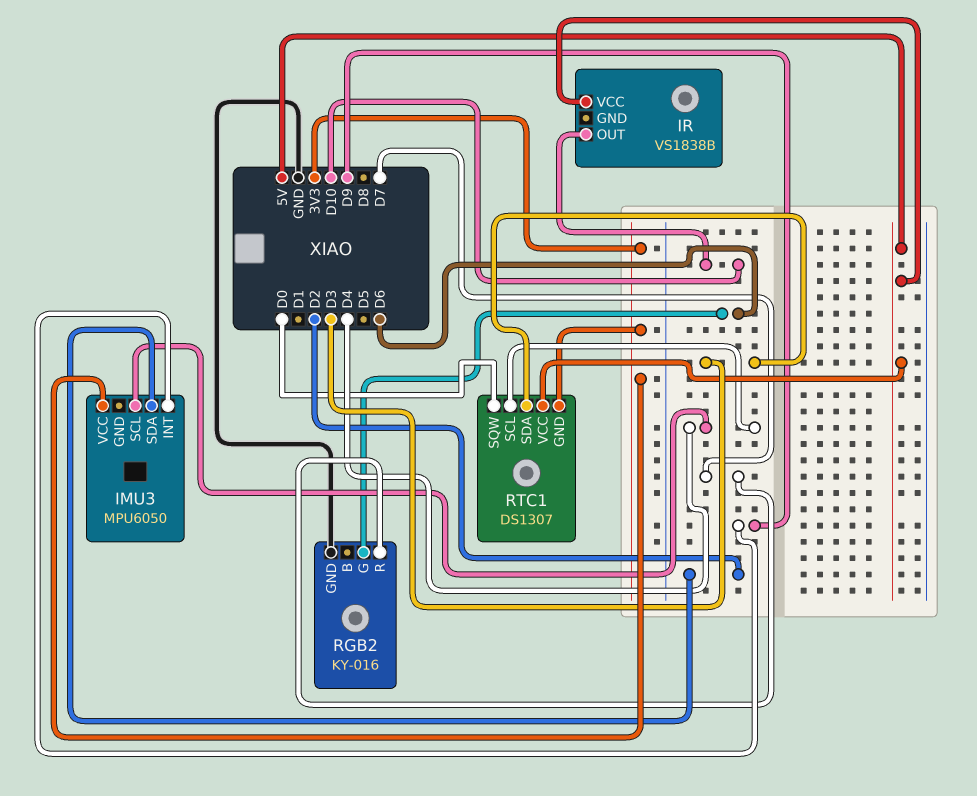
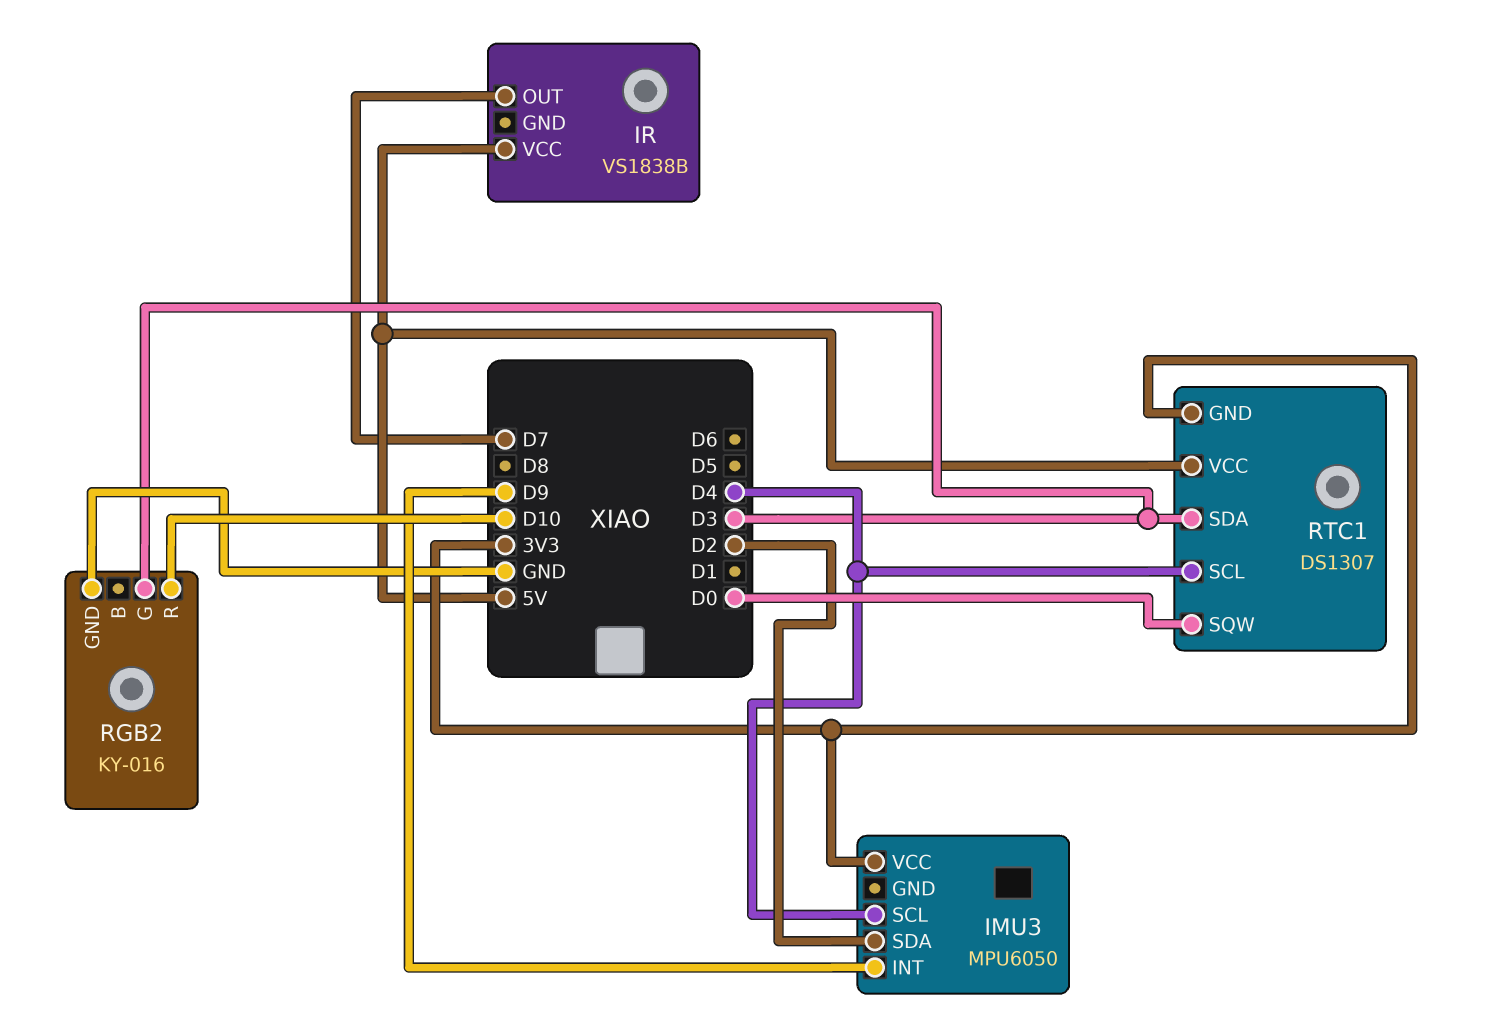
IR pin OUT: D10 -> D7
RGB2 pin G: D6 -> D3
RGB2 pin R: D7 -> D10

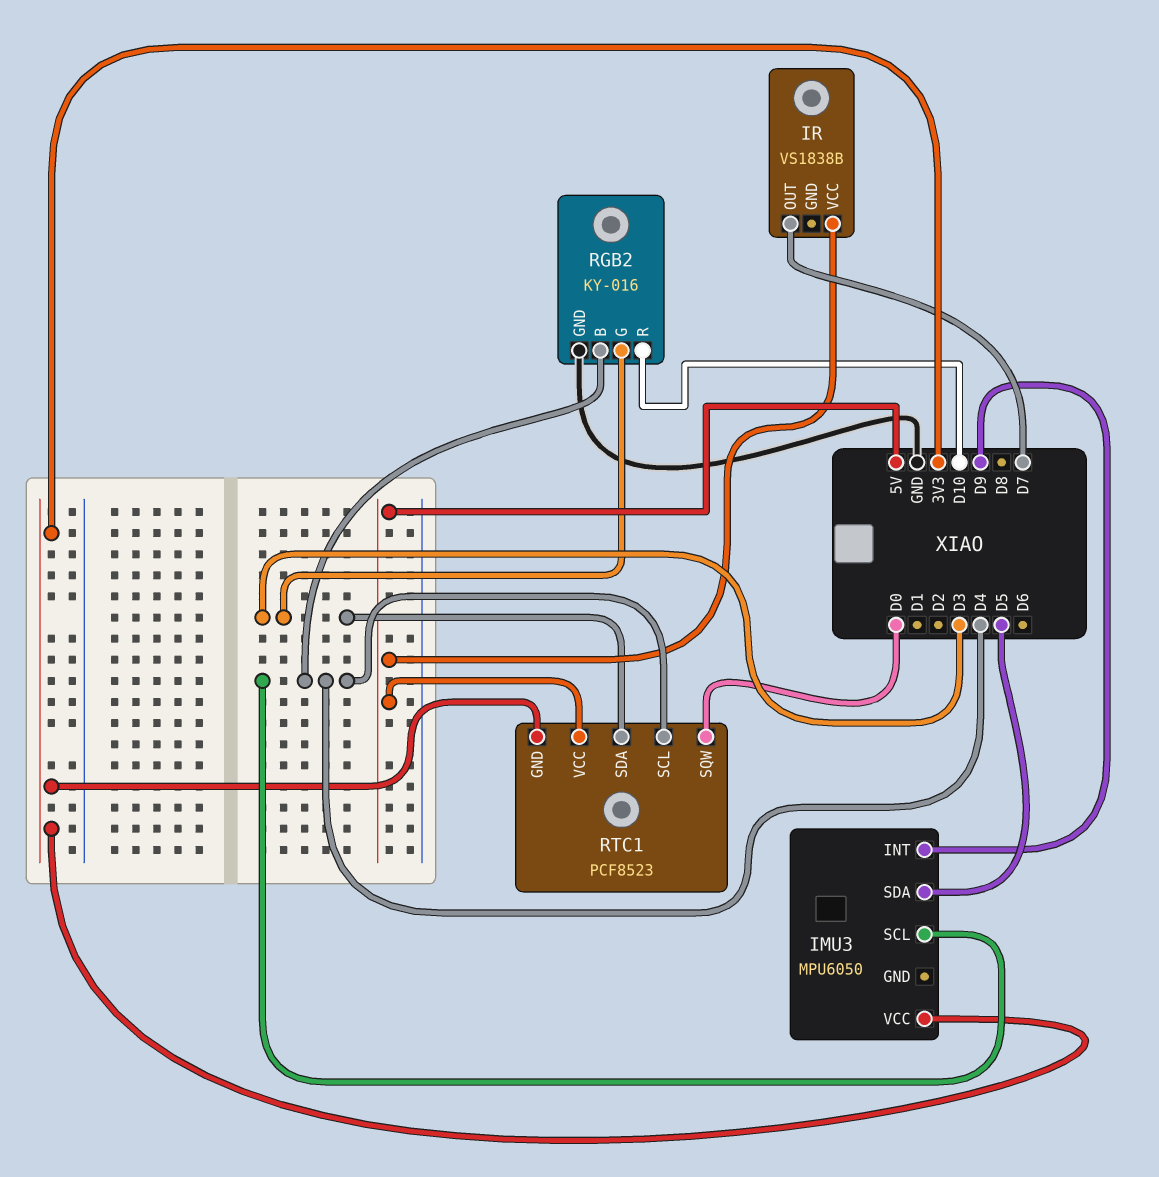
IMU3 pin SDA: D2 -> D5
RGB2 pin B: none -> D4
RTC1: DS1307 -> PCF8523

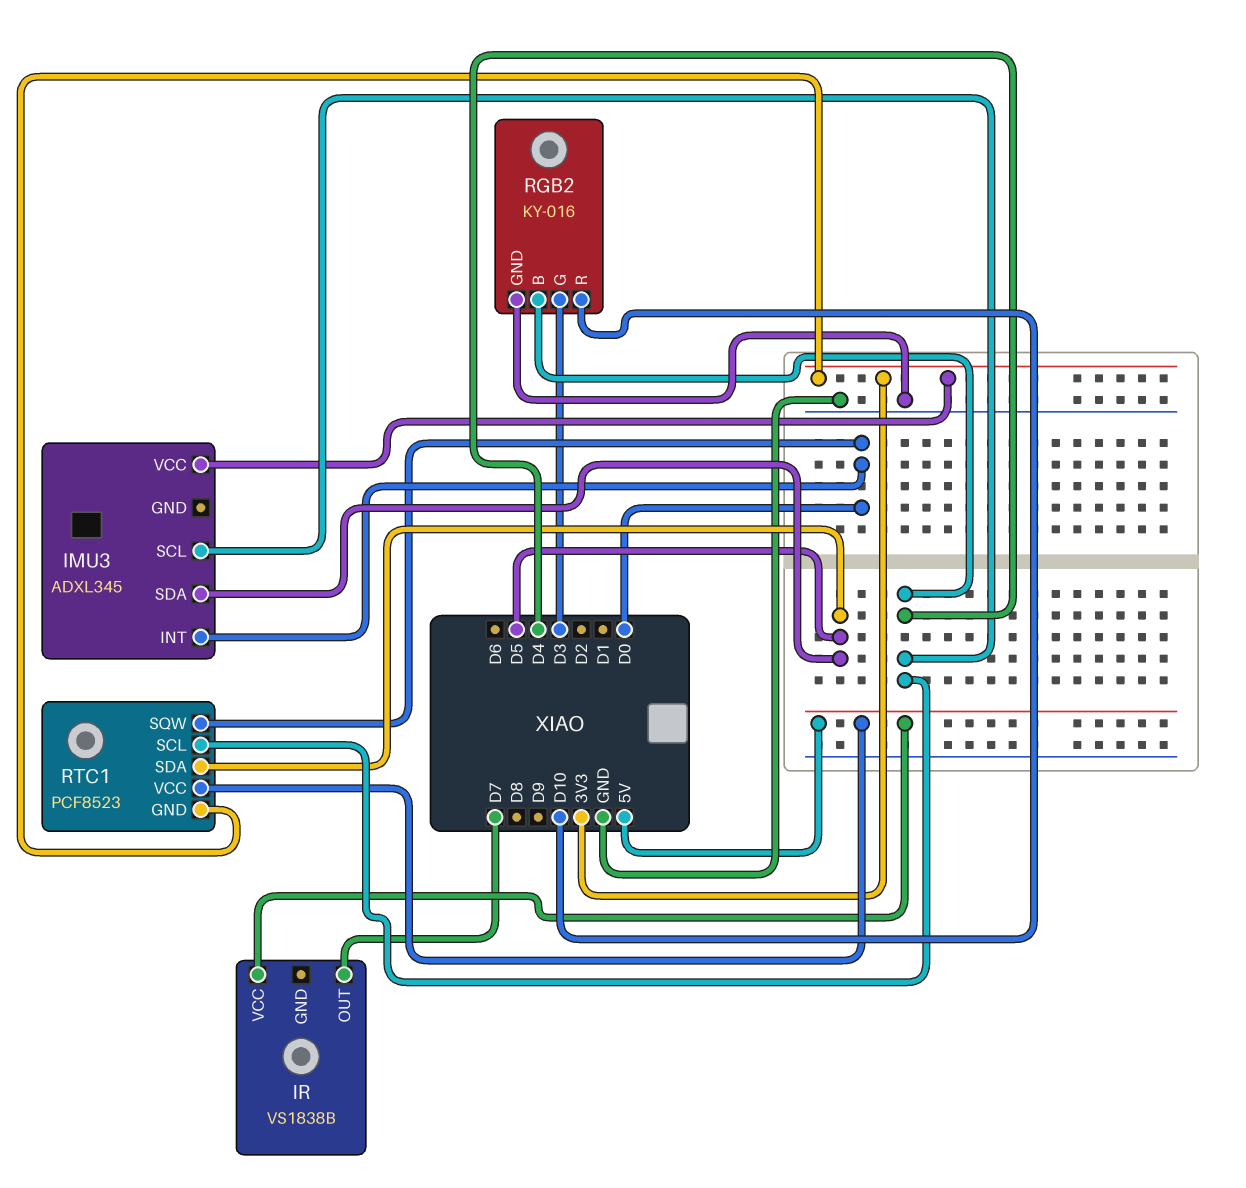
IMU3: MPU6050 -> ADXL345
IMU3 pin INT: D9 -> D0
RTC1 pin SDA: D3 -> D5

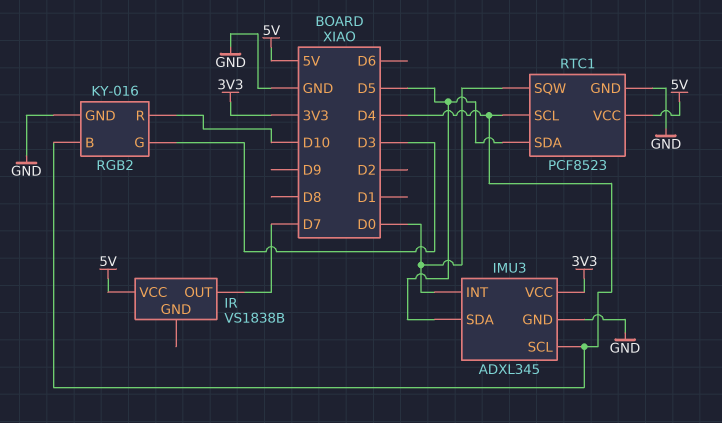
IMU3 pin GND: none -> GND
RTC1 pin GND: 3V3 -> GND

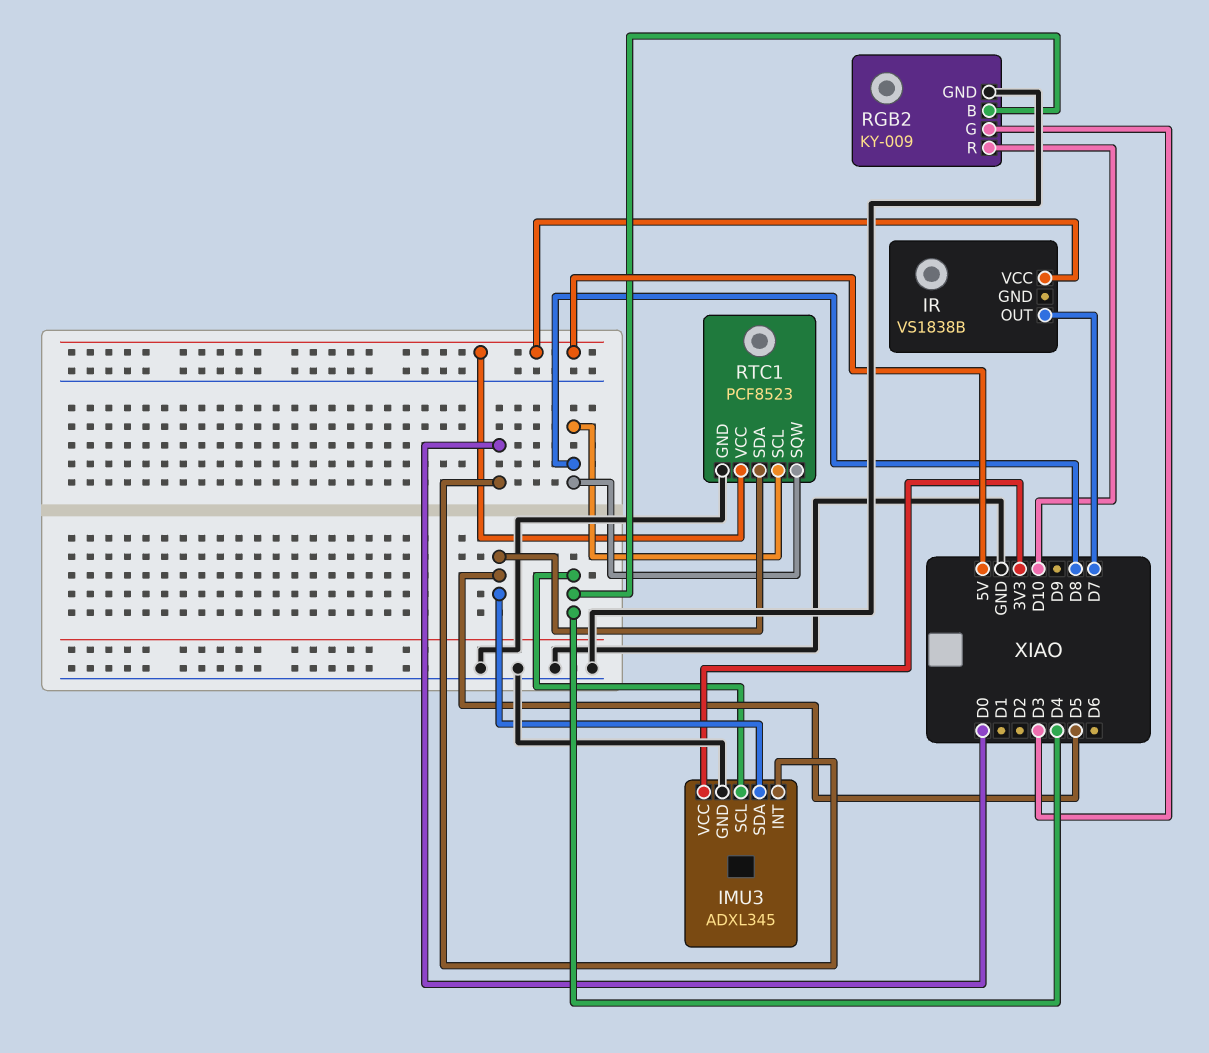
RGB2: KY-016 -> KY-009
RTC1 pin SCL: D4 -> D8
RTC1 pin SQW: D0 -> D8

